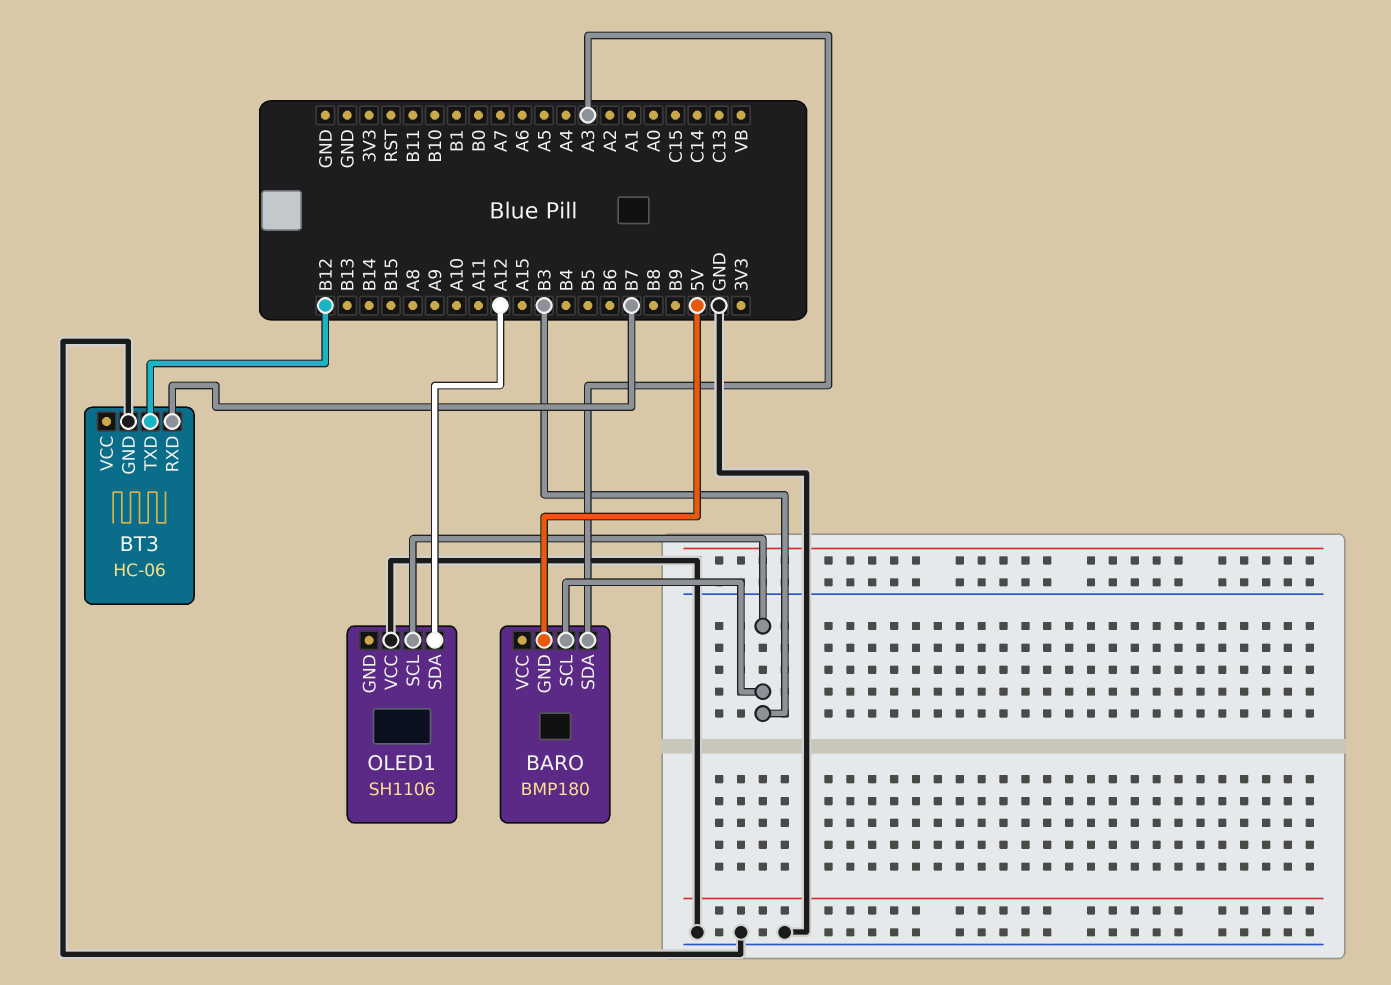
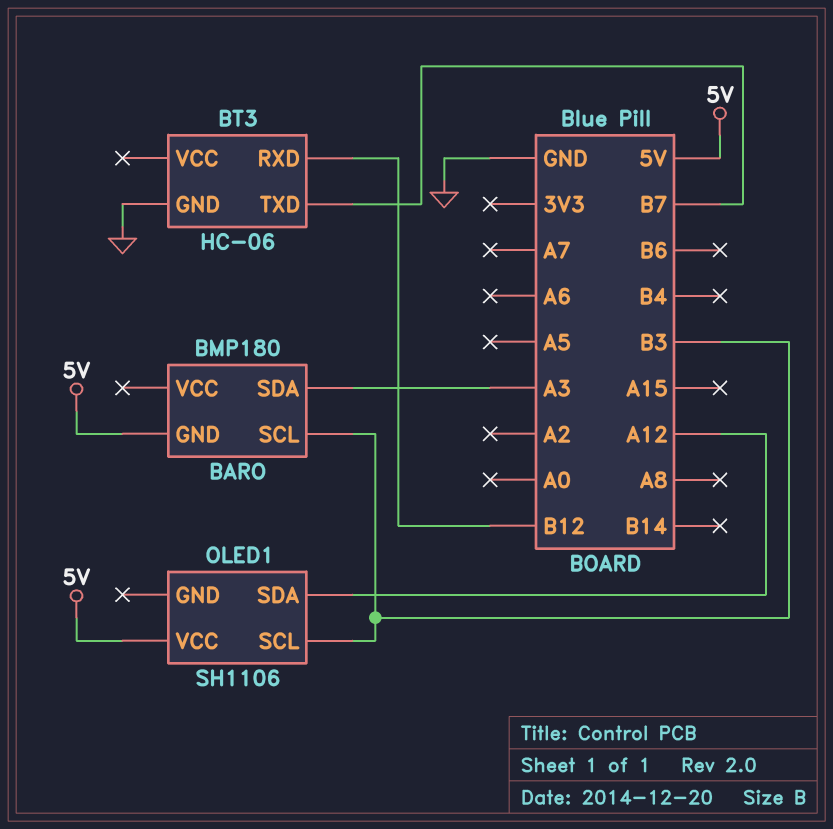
BT3 pin RXD: B7 -> B12
BT3 pin TXD: B12 -> B7
OLED1 pin VCC: GND -> 5V

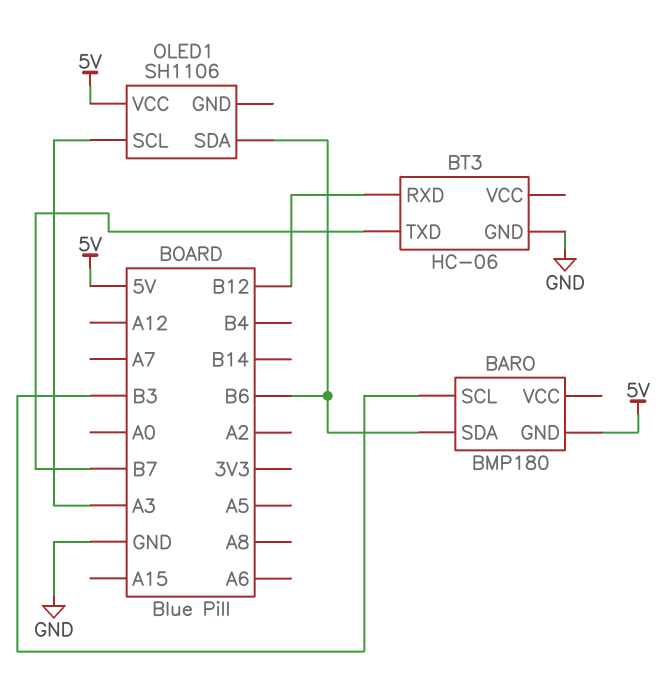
BARO pin SDA: A3 -> B6
OLED1 pin SCL: B3 -> A3
OLED1 pin SDA: A12 -> B6

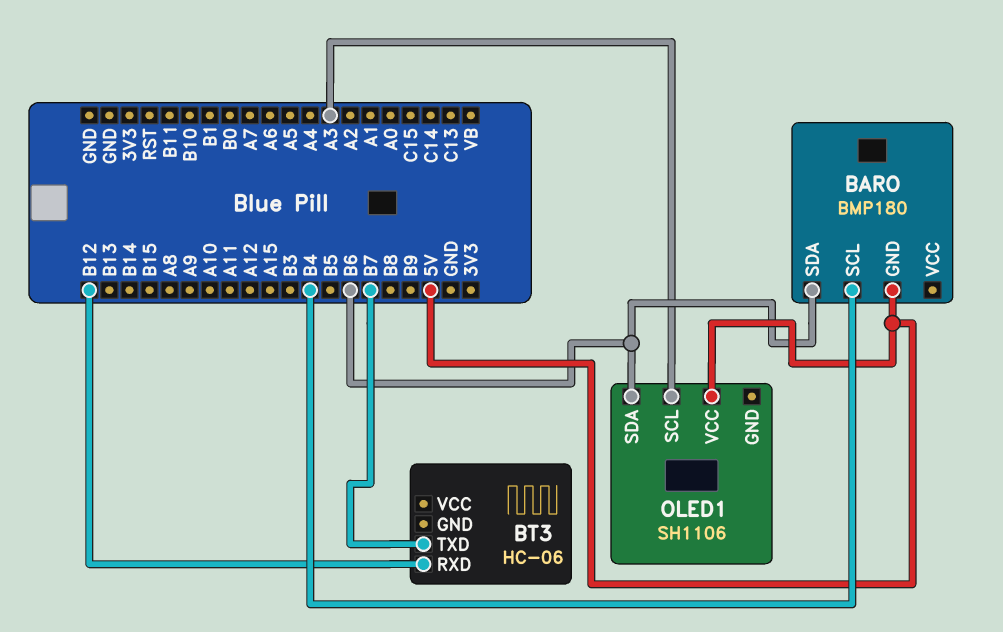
BARO pin SCL: B3 -> B4
BT3 pin GND: GND -> none

